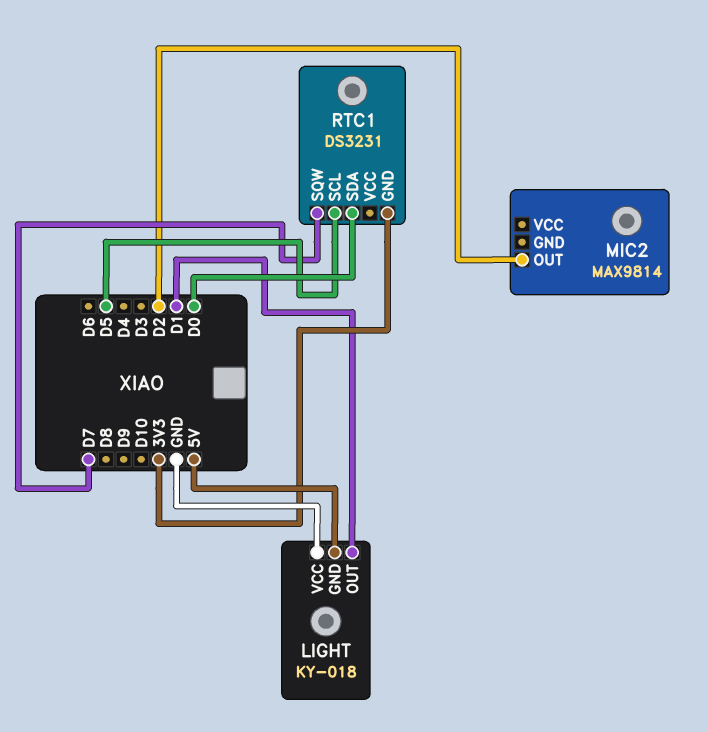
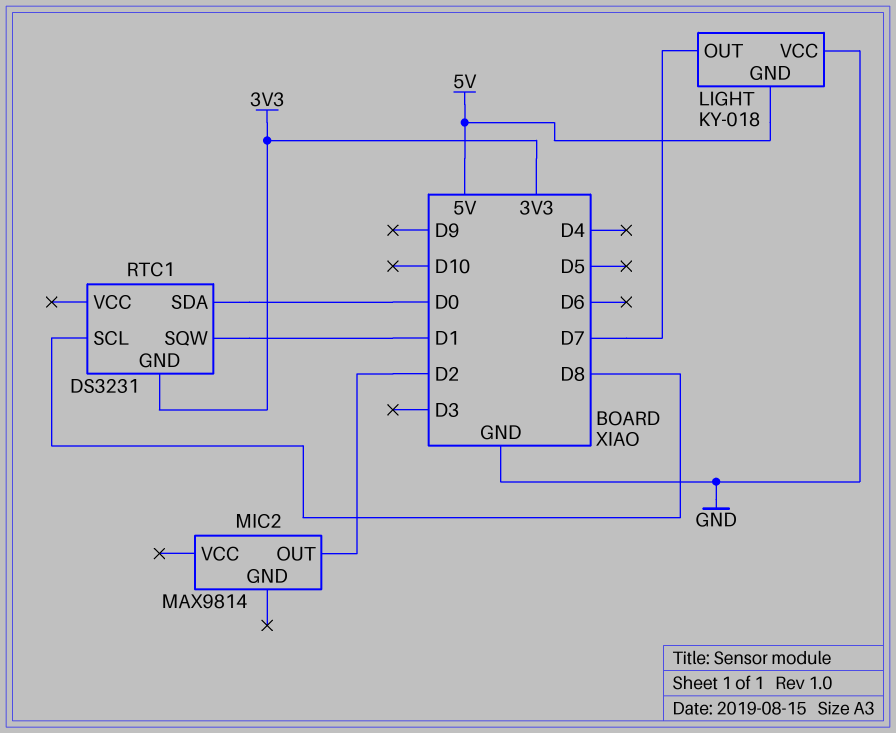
LIGHT pin OUT: D1 -> D7
RTC1 pin SCL: D5 -> D8
RTC1 pin SQW: D7 -> D1

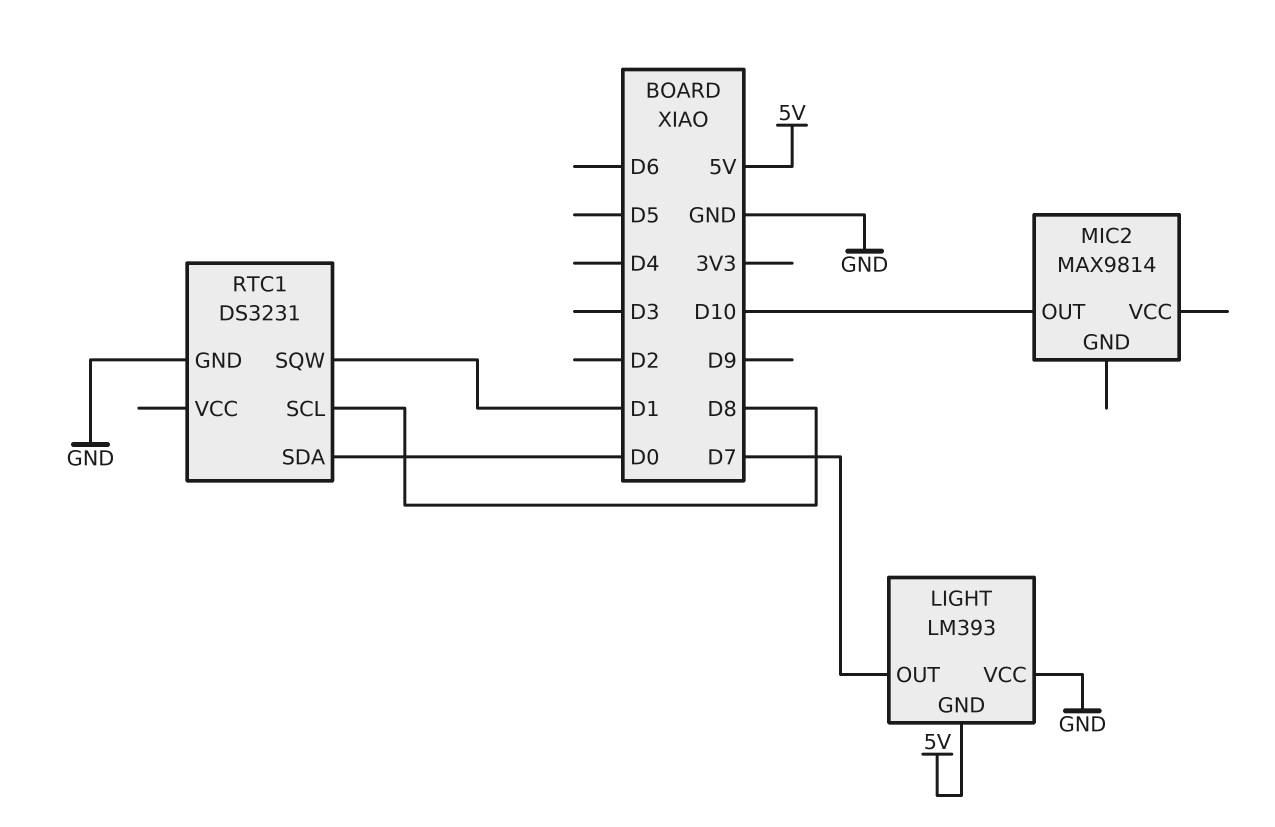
LIGHT: KY-018 -> LM393
MIC2 pin OUT: D2 -> D10
RTC1 pin GND: 3V3 -> GND

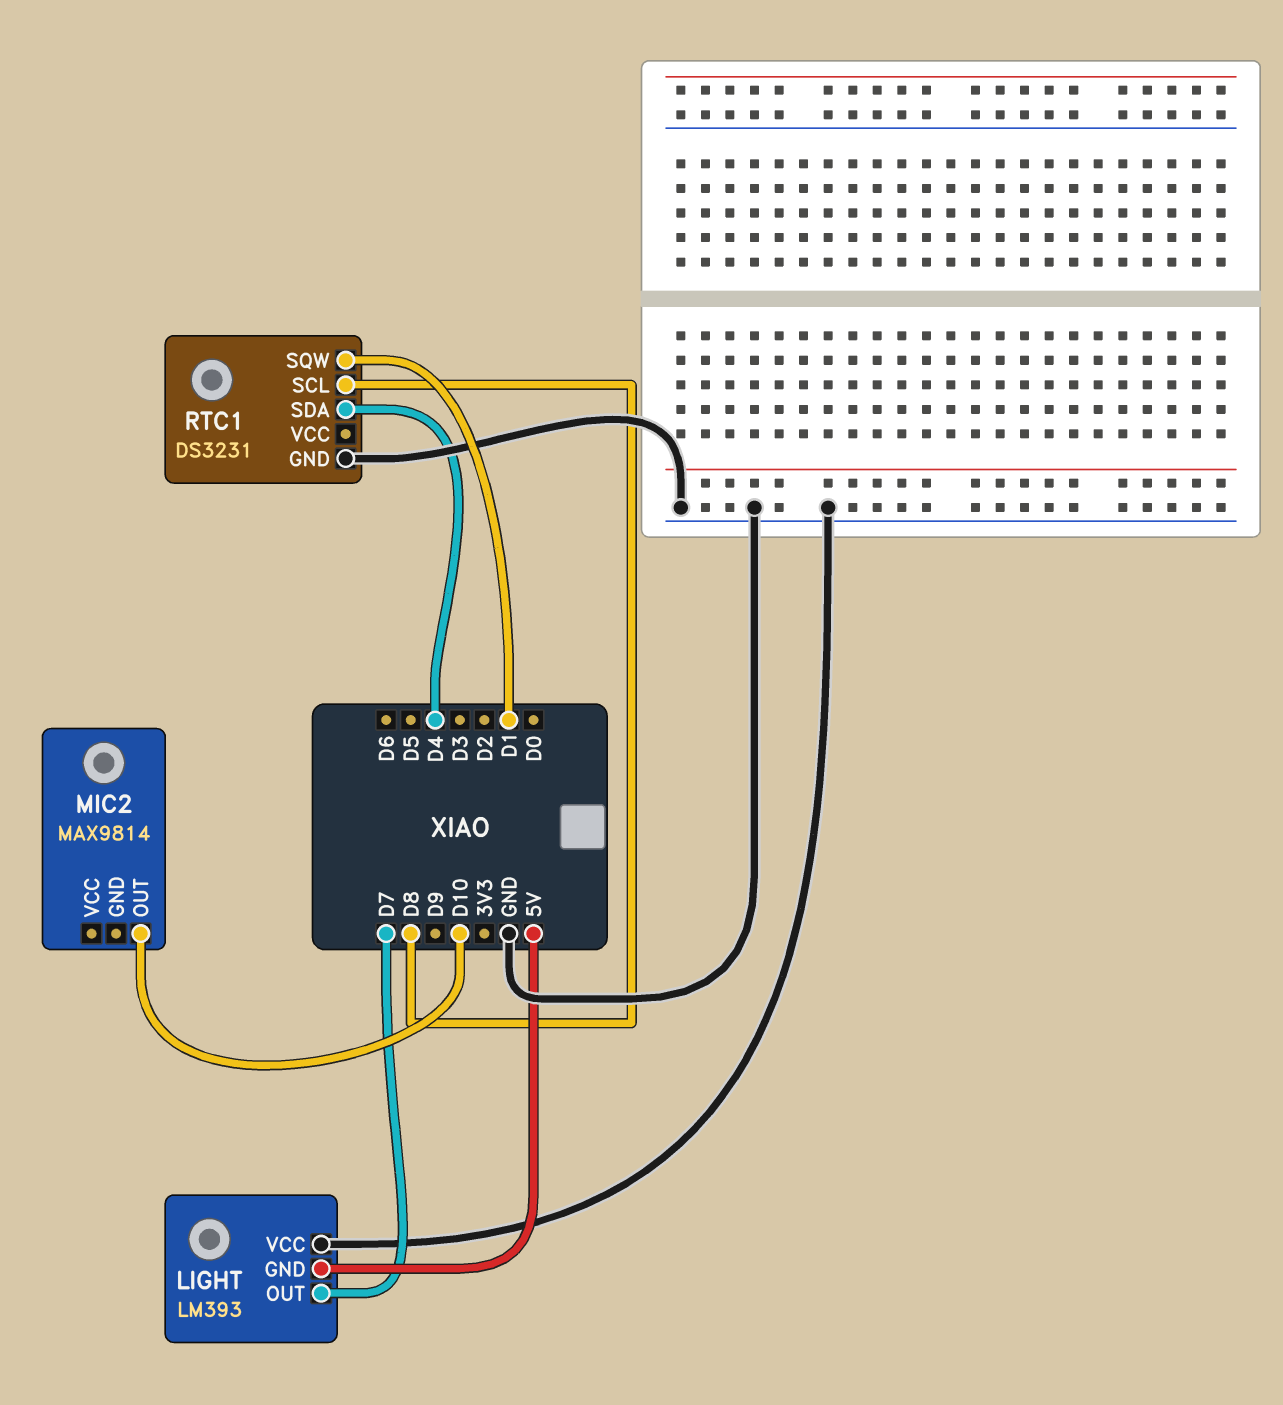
RTC1 pin SDA: D0 -> D4

